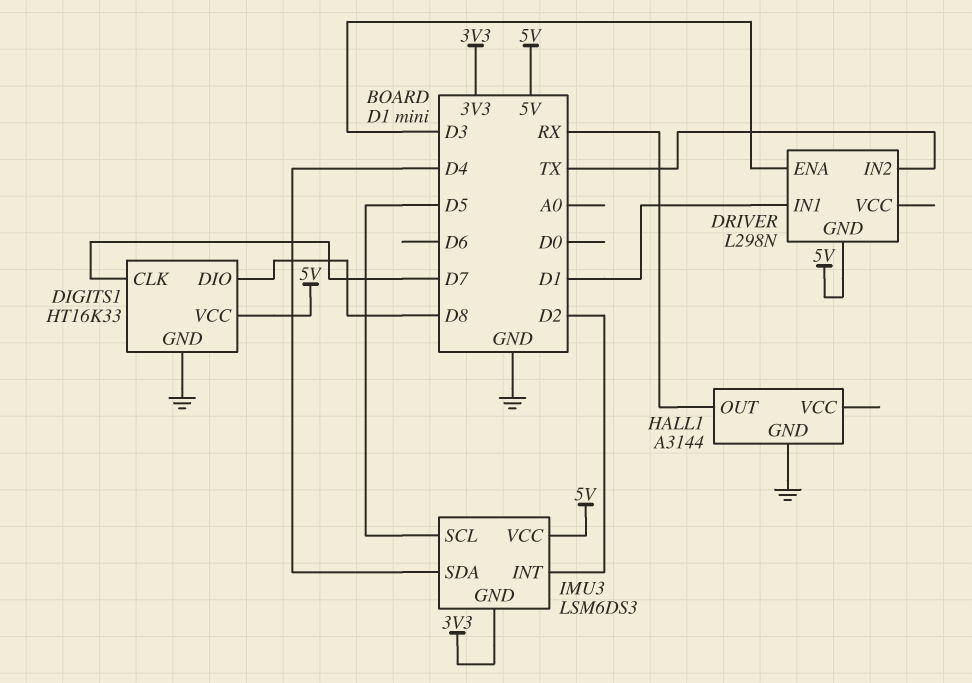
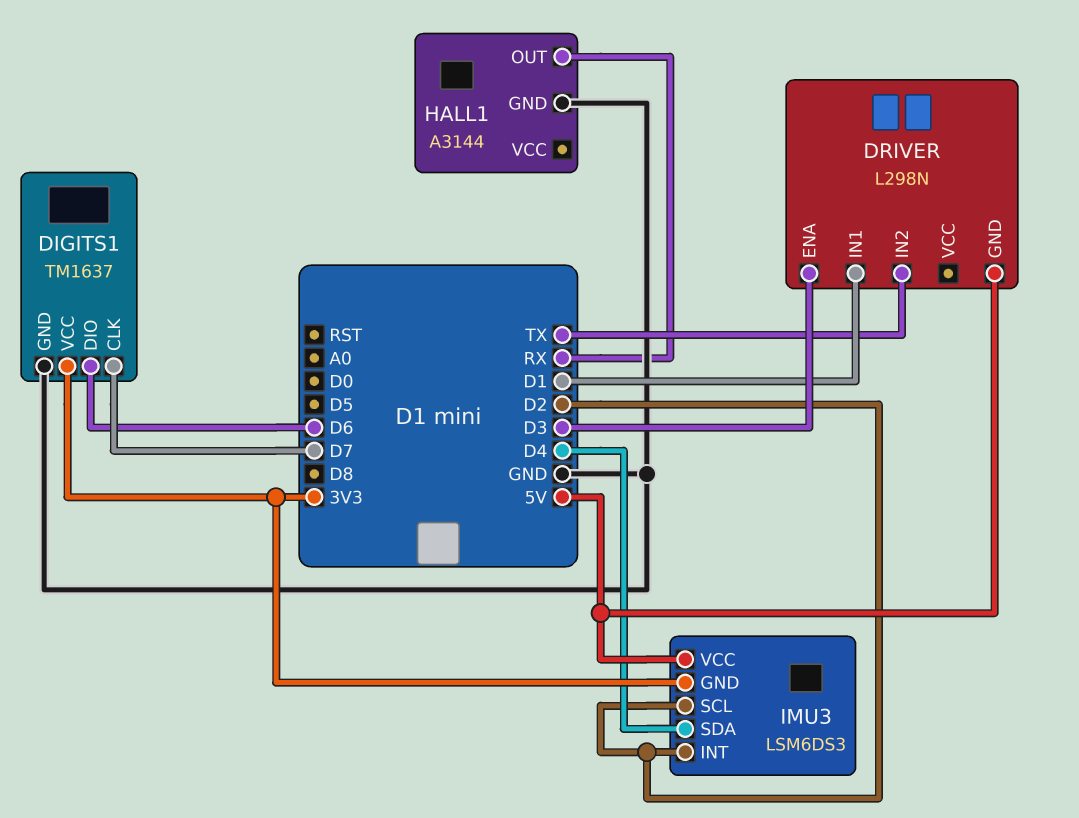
DIGITS1: HT16K33 -> TM1637
DIGITS1 pin DIO: D8 -> D6
DIGITS1 pin VCC: 5V -> 3V3
IMU3 pin SCL: D5 -> D2

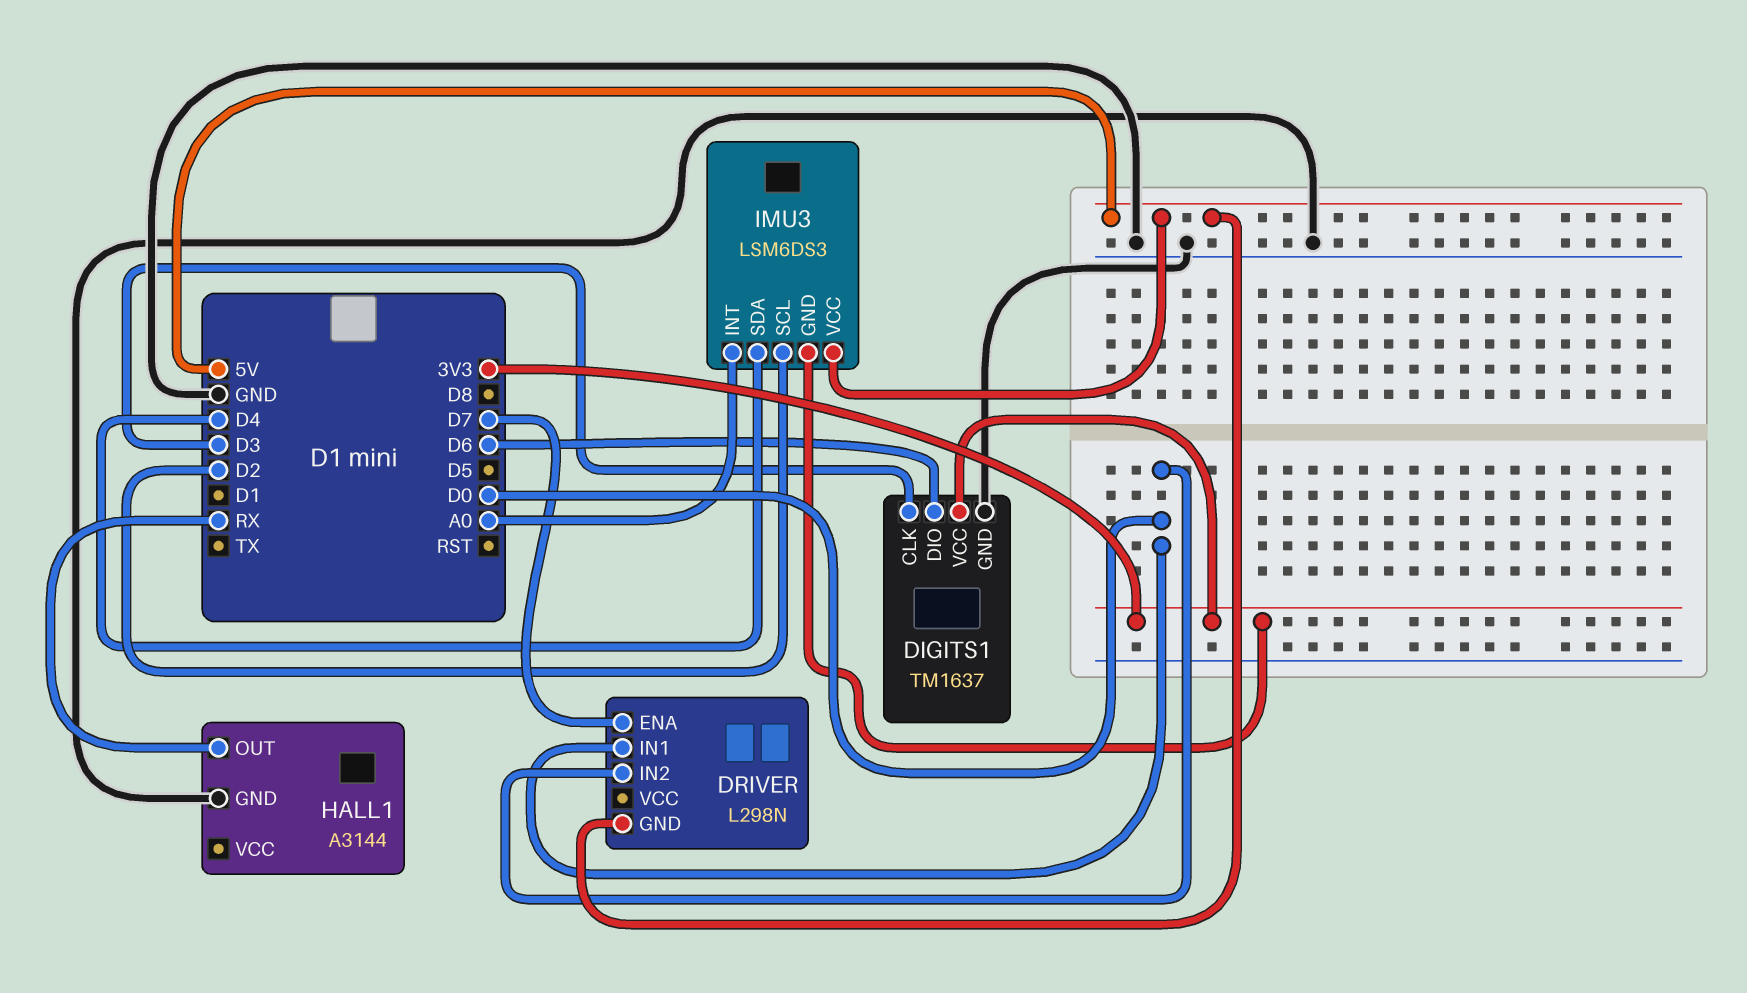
DIGITS1 pin CLK: D7 -> D3
DRIVER pin ENA: D3 -> D7
DRIVER pin IN1: D1 -> D0
DRIVER pin IN2: TX -> D0
IMU3 pin INT: D2 -> A0

